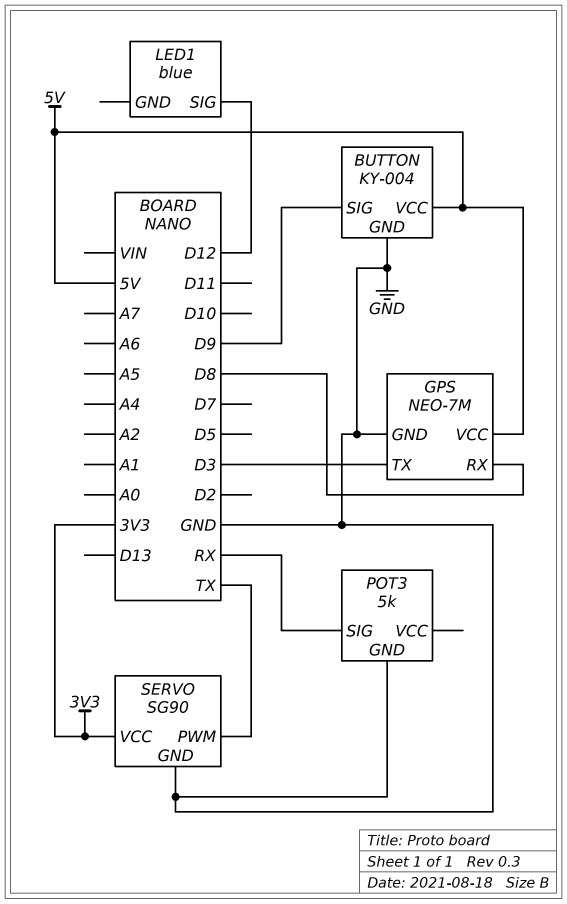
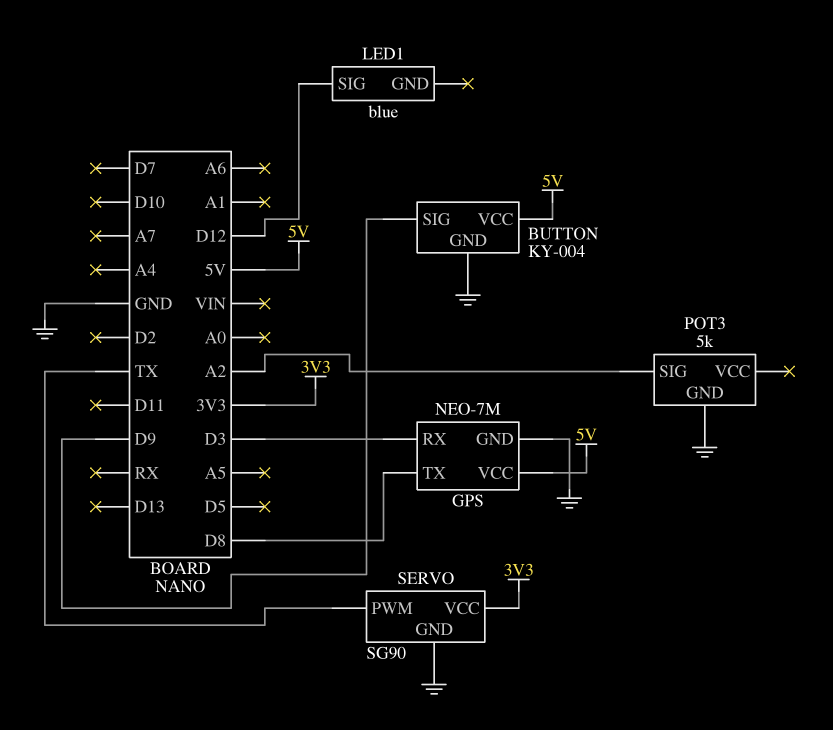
GPS pin RX: D8 -> D3
GPS pin TX: D3 -> D8
POT3 pin SIG: RX -> A2

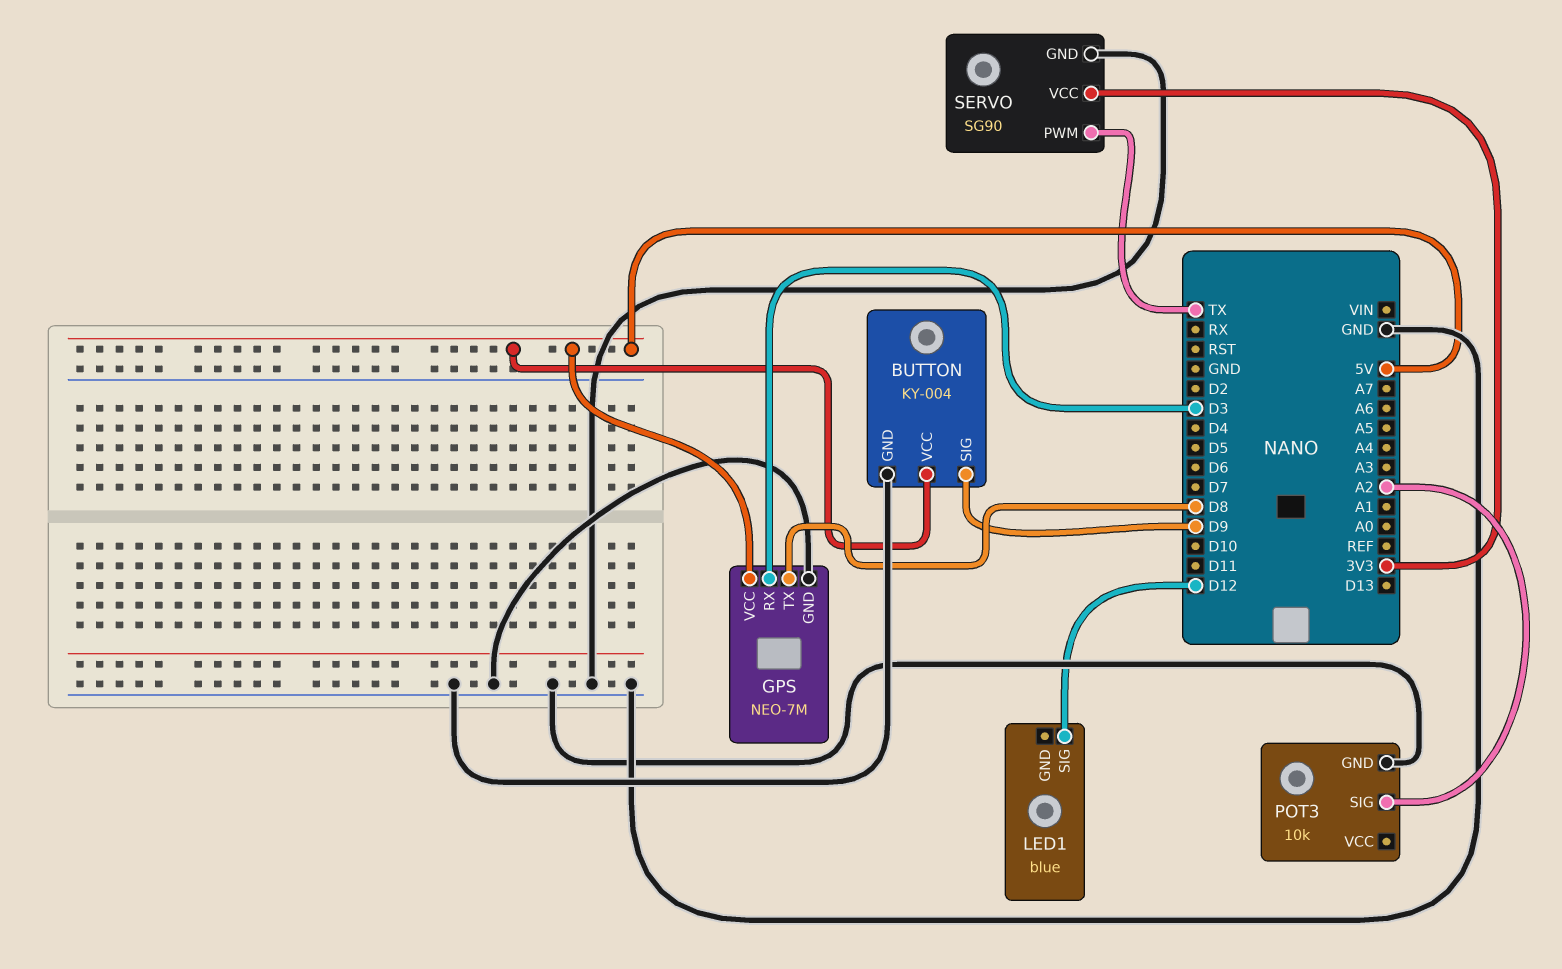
POT3: 5k -> 10k

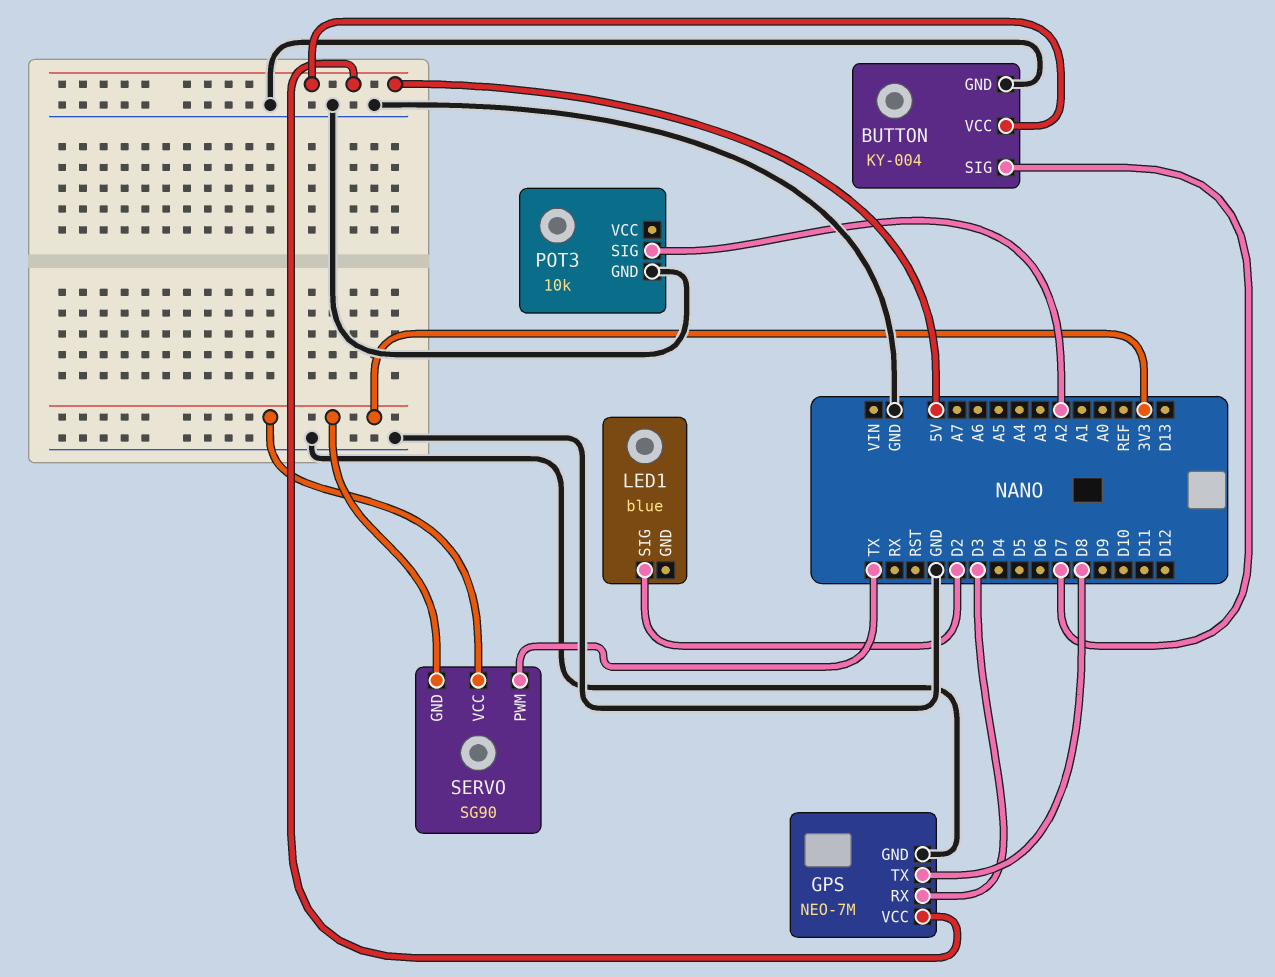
BUTTON pin SIG: D9 -> D7
LED1 pin SIG: D12 -> D2
SERVO pin GND: GND -> 3V3

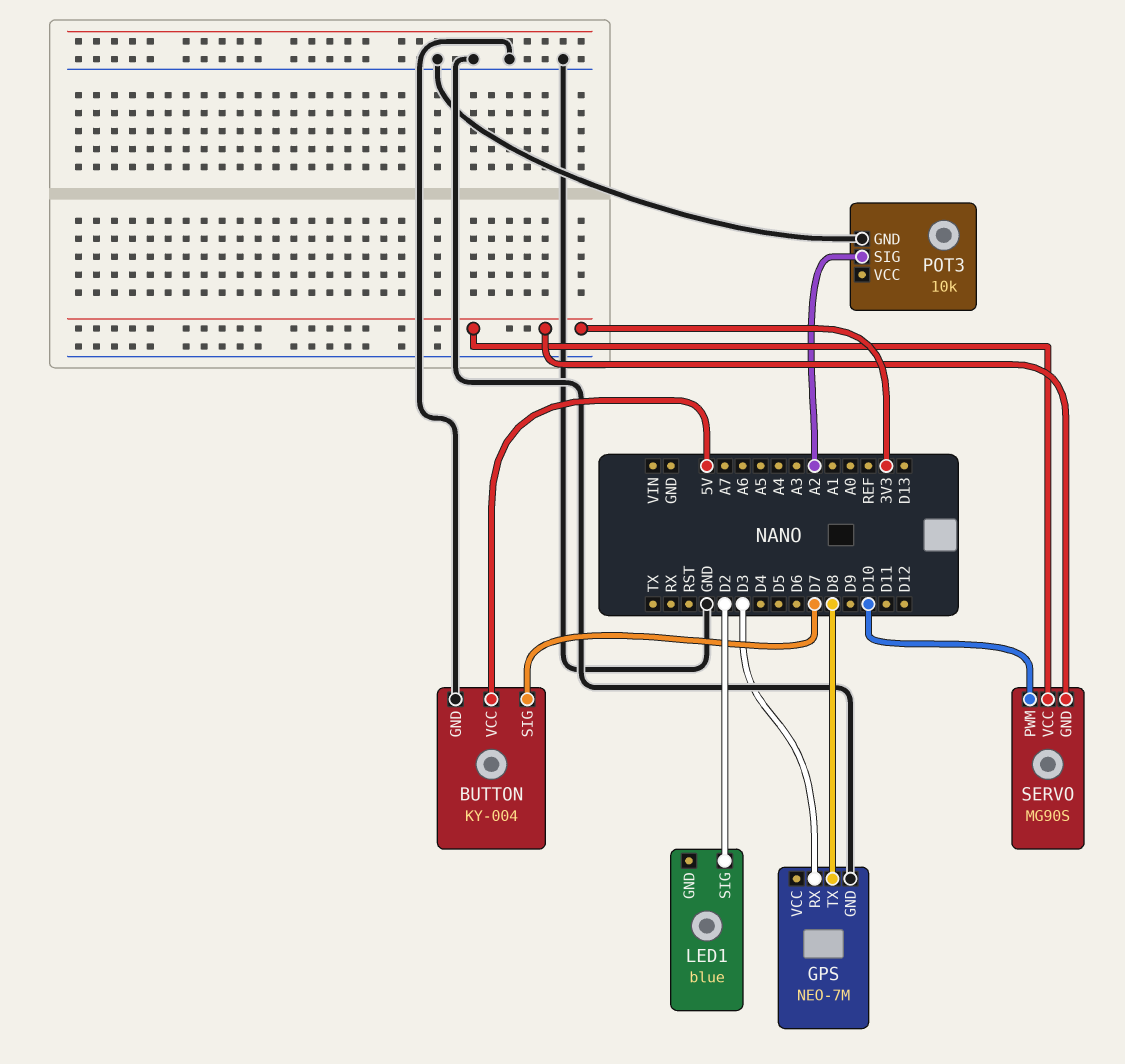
GPS pin VCC: 5V -> none
SERVO: SG90 -> MG90S
SERVO pin PWM: TX -> D10

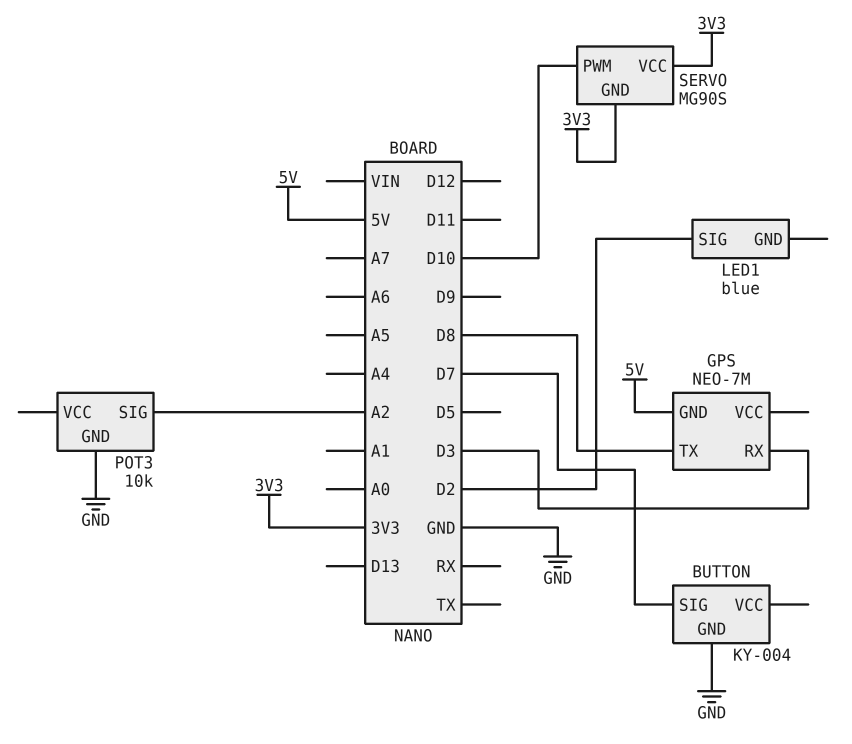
BUTTON pin VCC: 5V -> none
GPS pin GND: GND -> 5V

